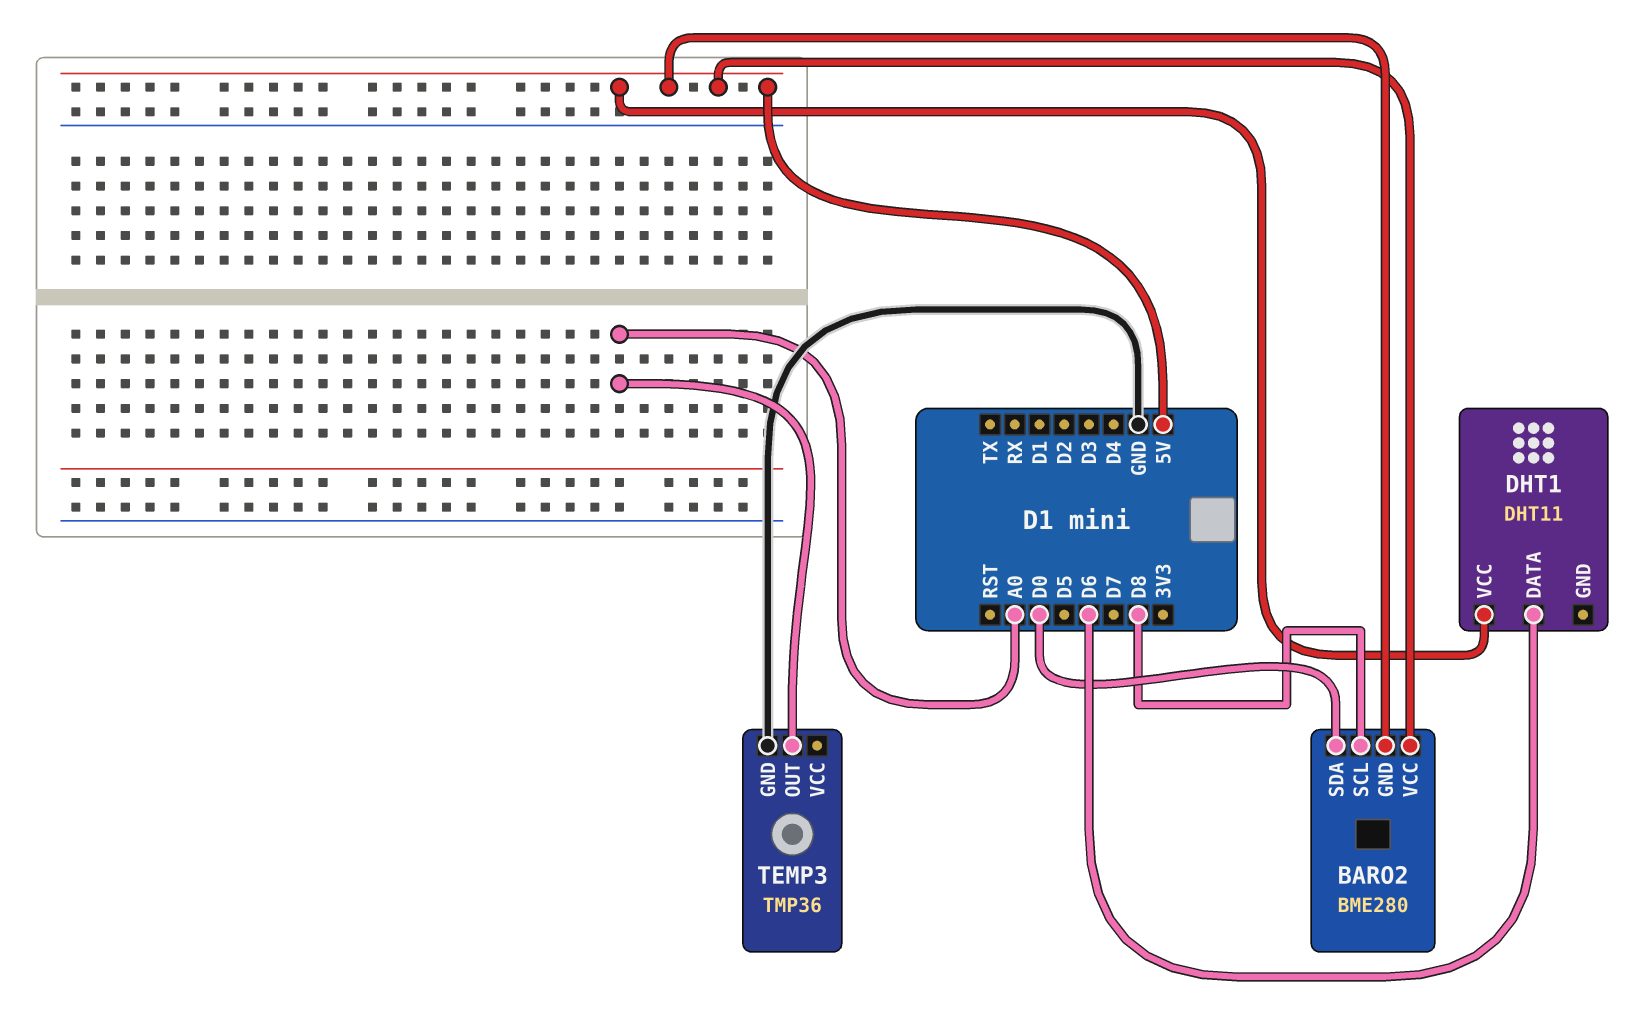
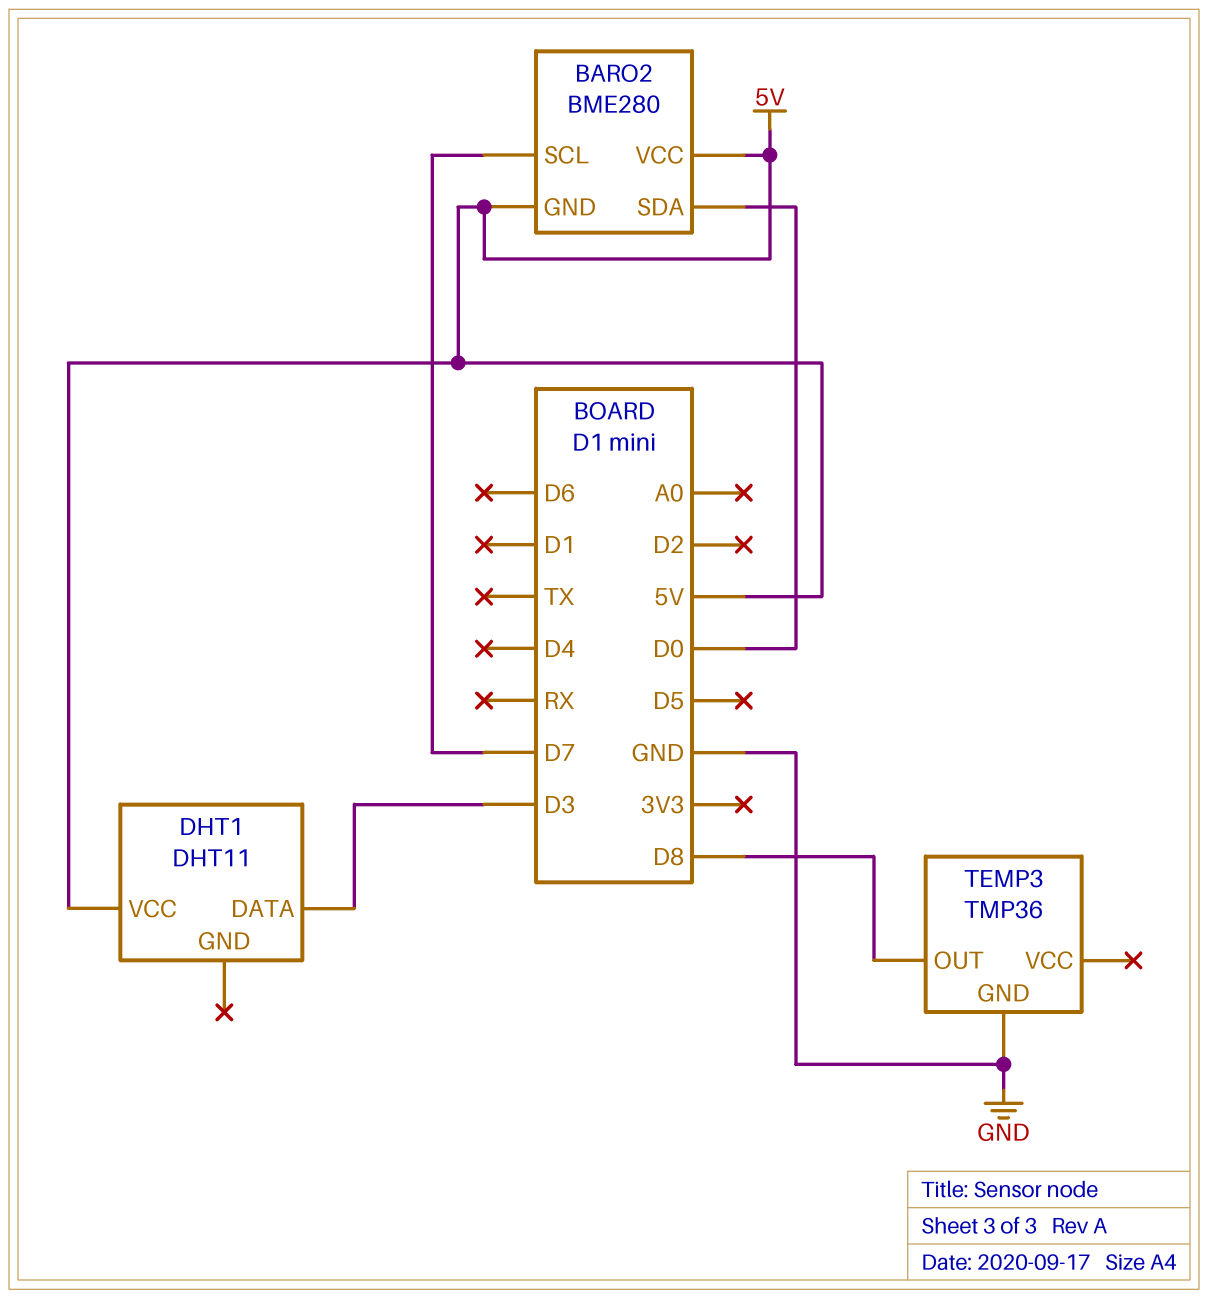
BARO2 pin SCL: D8 -> D7
DHT1 pin DATA: D6 -> D3
TEMP3 pin OUT: A0 -> D8

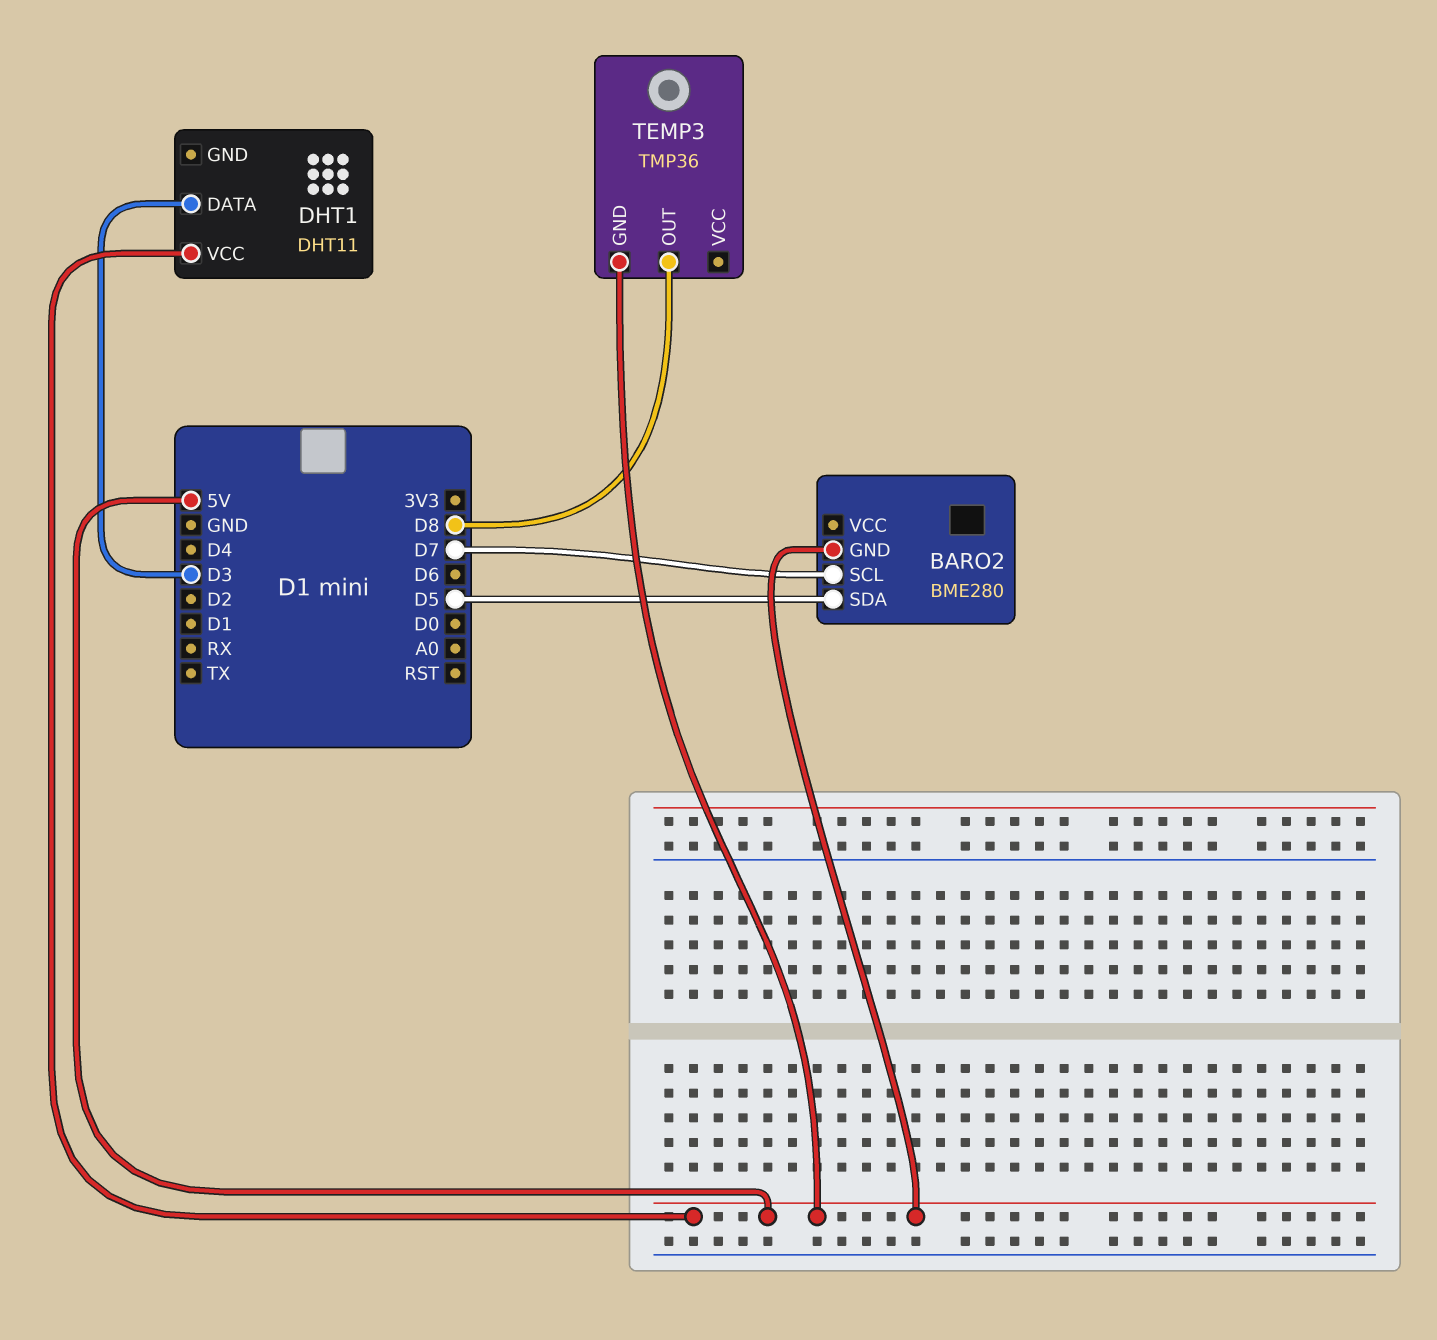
BARO2 pin SDA: D0 -> D5
BARO2 pin VCC: 5V -> none
TEMP3 pin GND: GND -> 5V

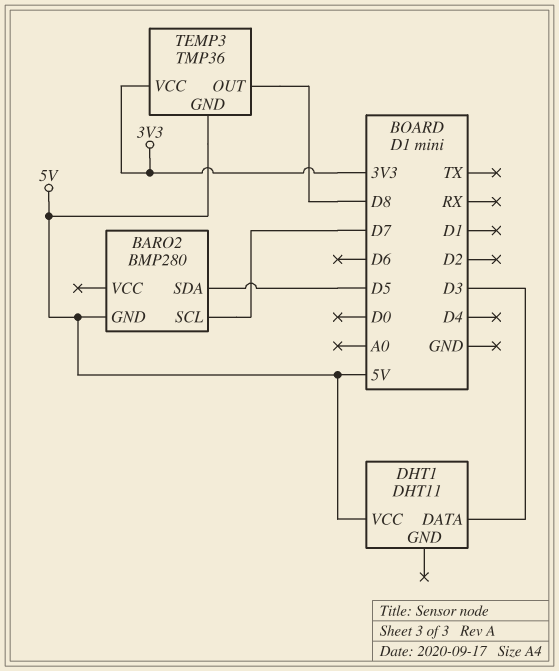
BARO2: BME280 -> BMP280
TEMP3 pin VCC: none -> 3V3

